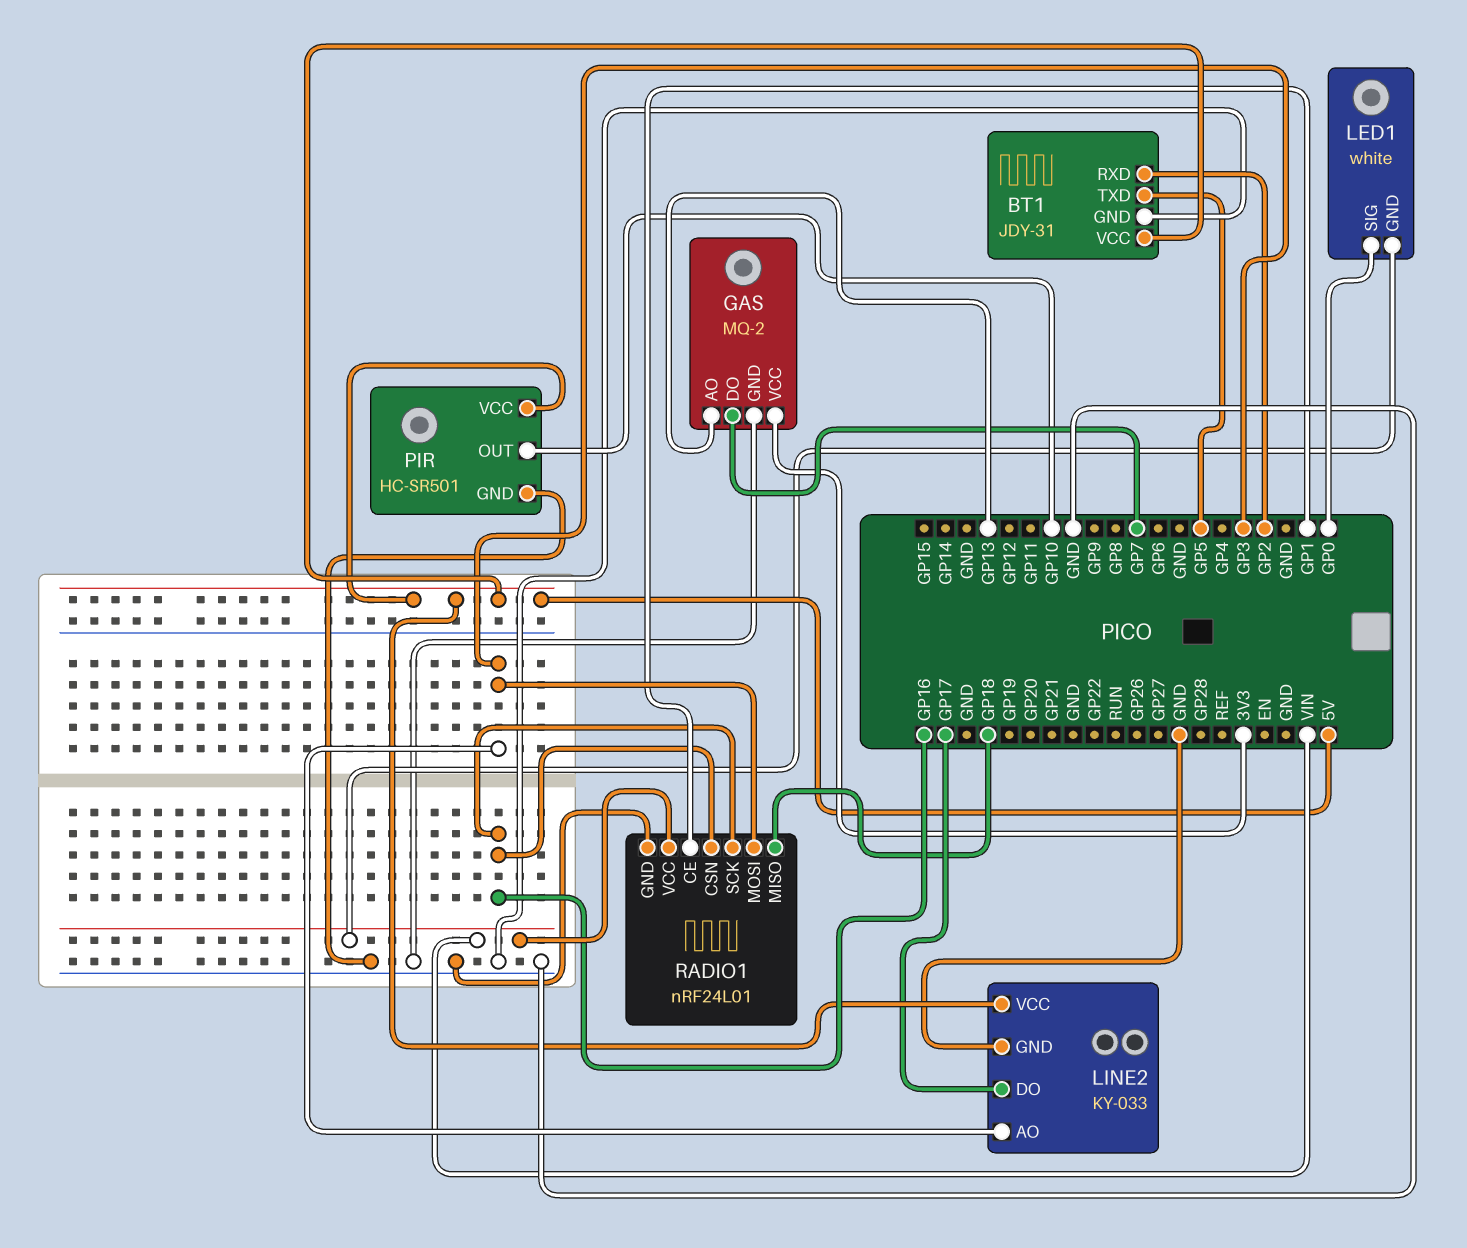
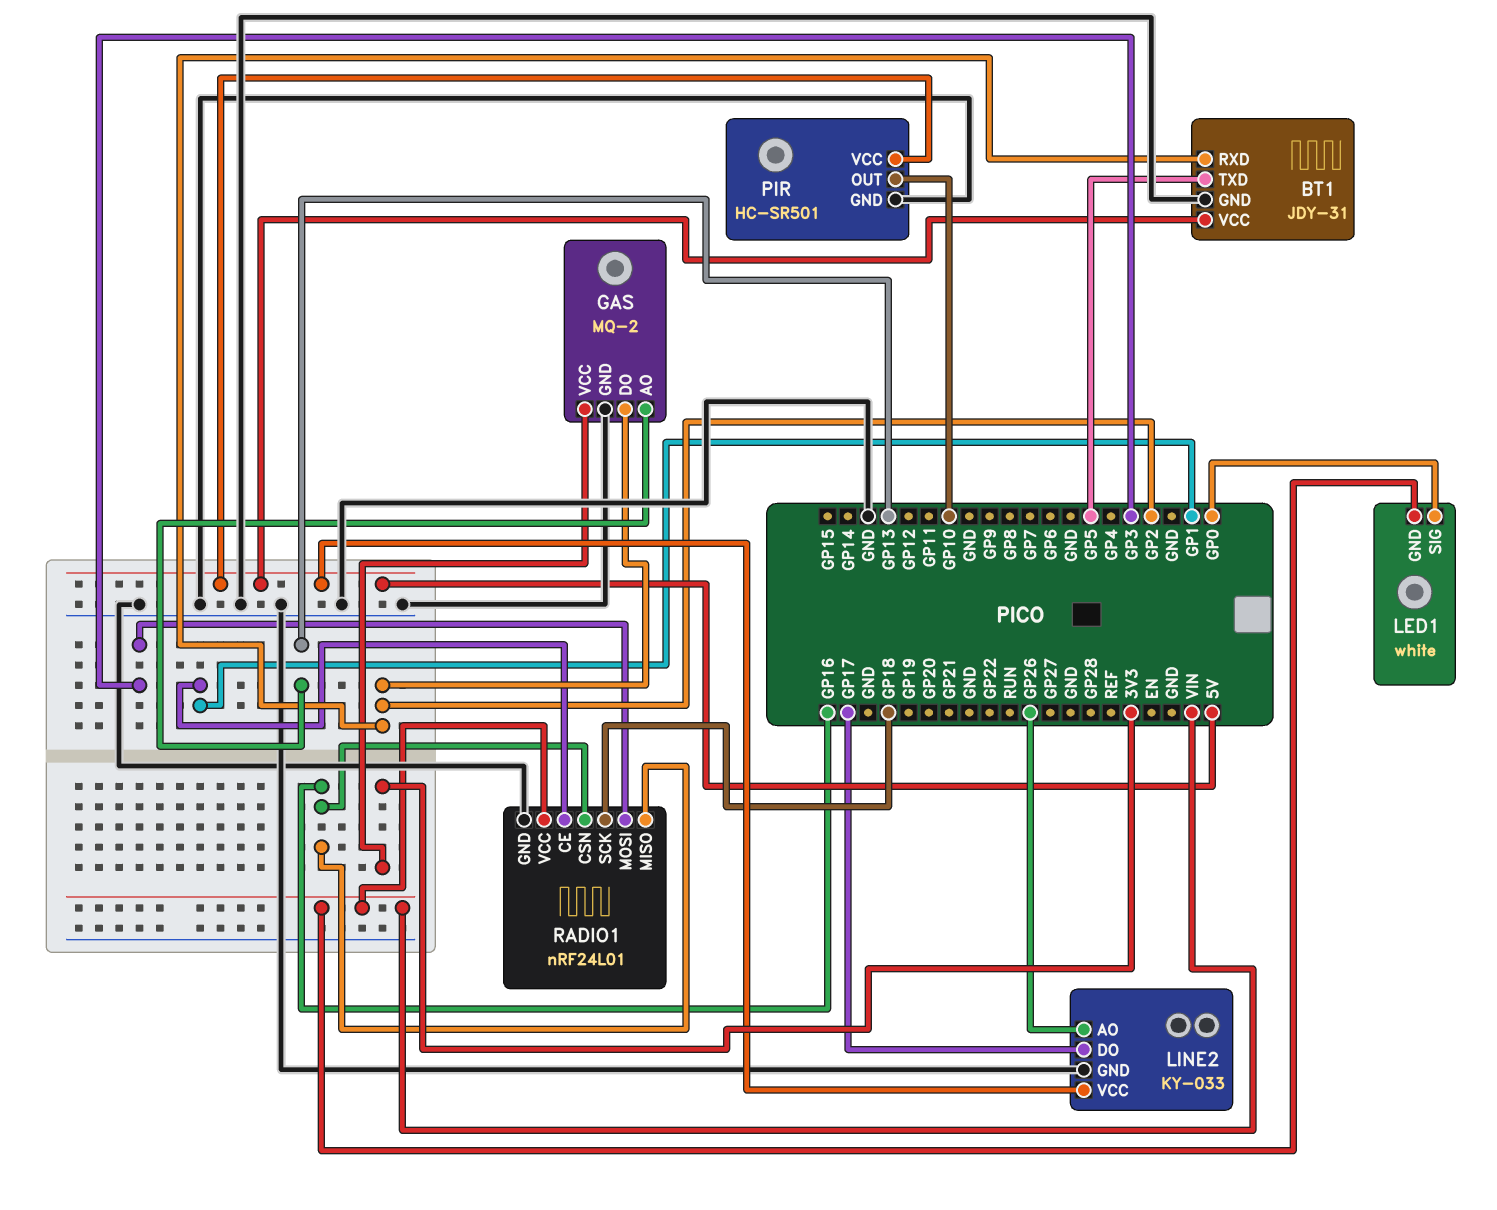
GAS pin DO: GP7 -> GP2
LINE2 pin AO: GP3 -> GP26
RADIO1 pin MISO: GP18 -> GP16
RADIO1 pin SCK: GP16 -> GP18

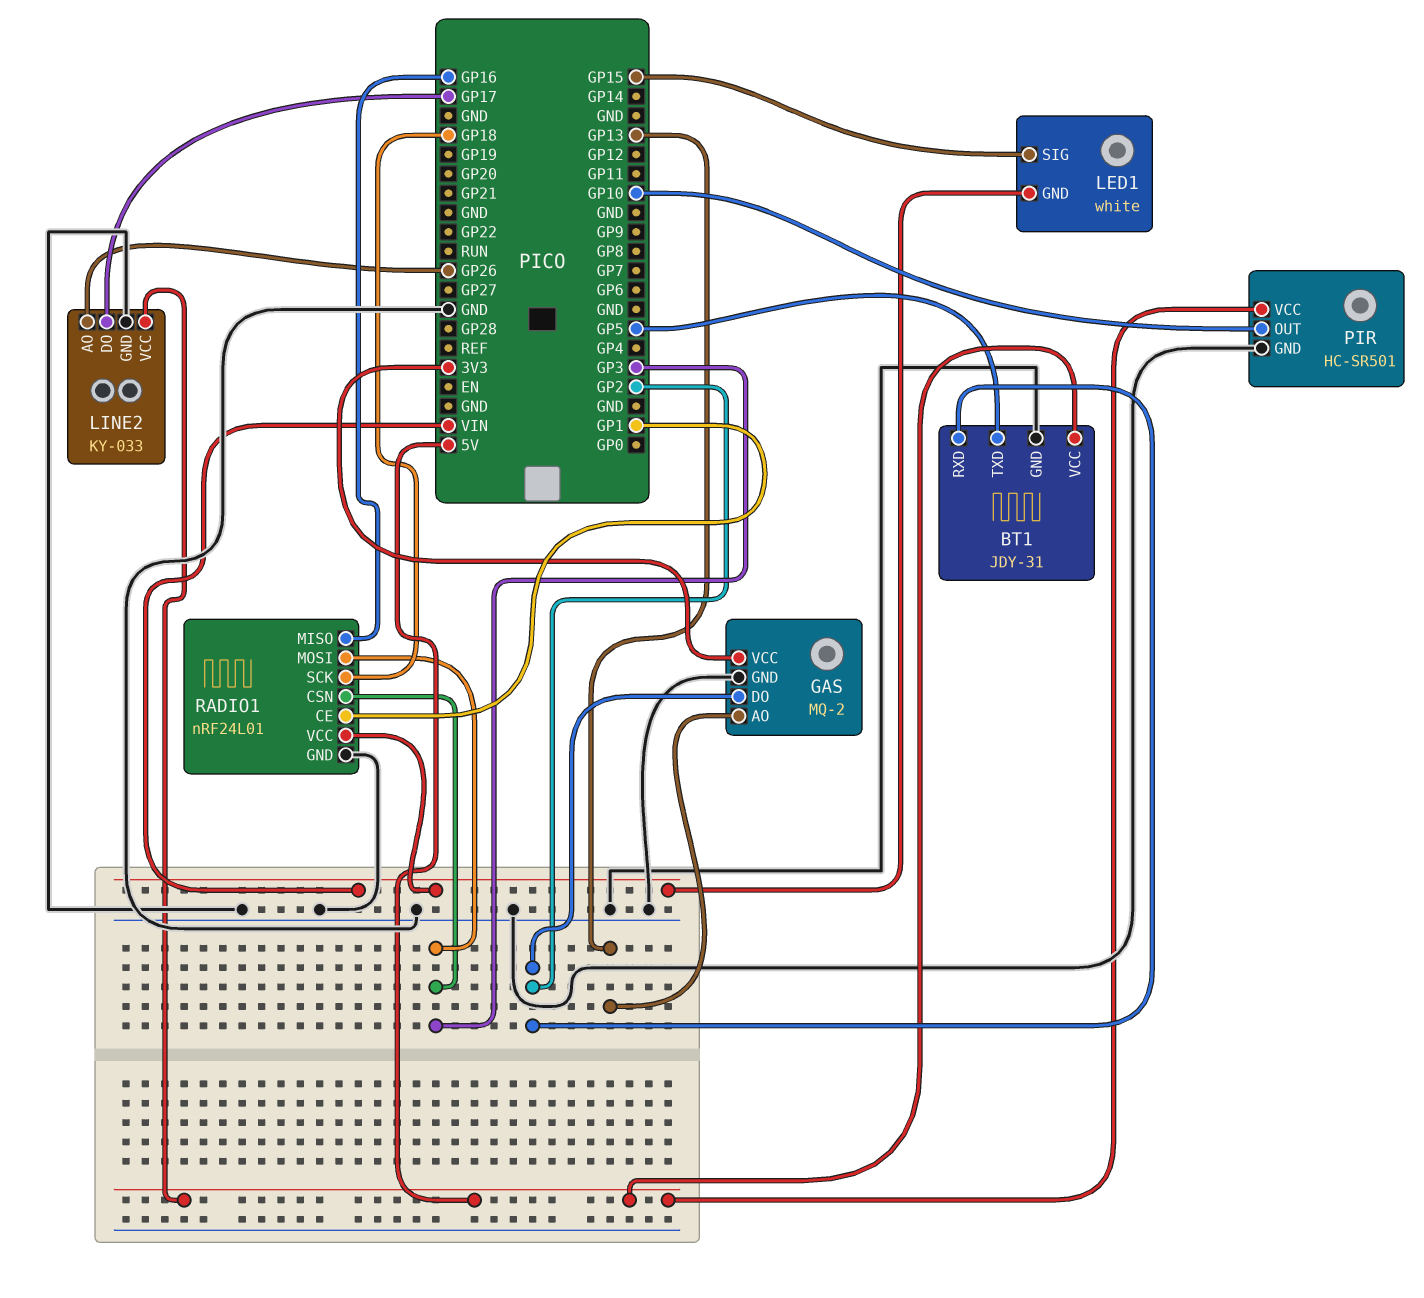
LED1 pin SIG: GP0 -> GP15
RADIO1 pin CSN: GP16 -> GP3

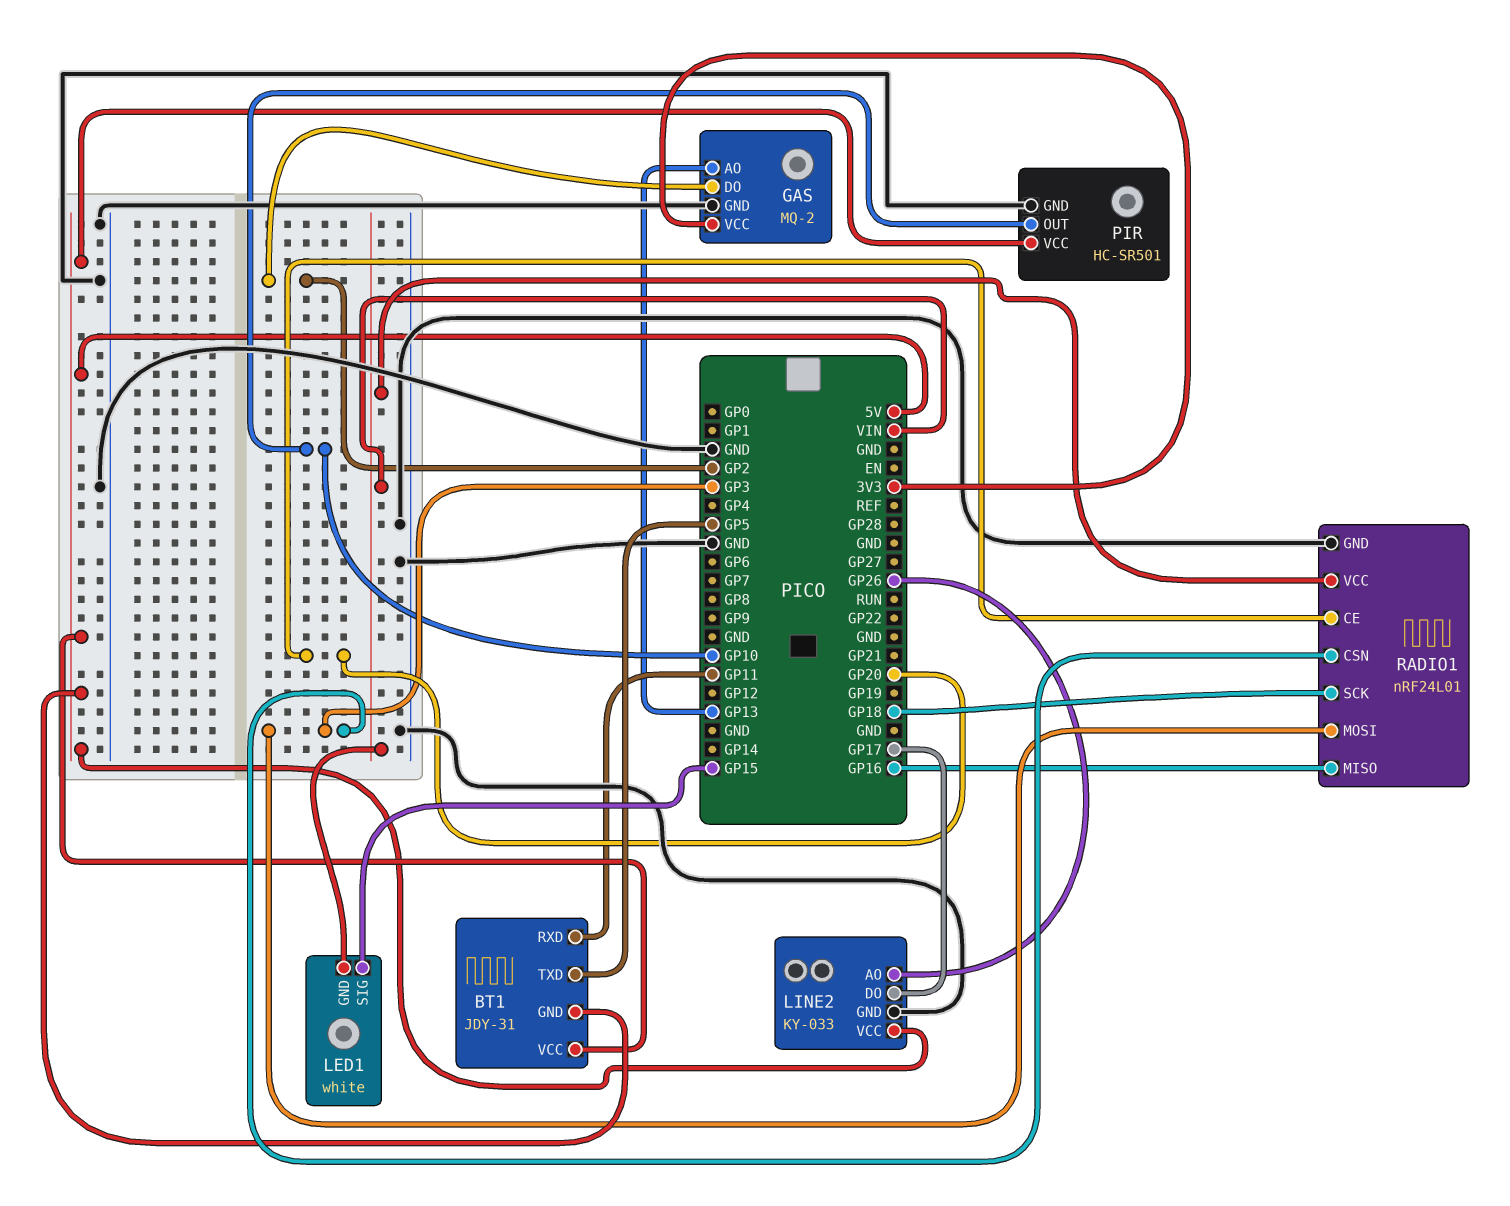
BT1 pin GND: GND -> 5V
BT1 pin RXD: GP2 -> GP11
RADIO1 pin CE: GP1 -> GP20

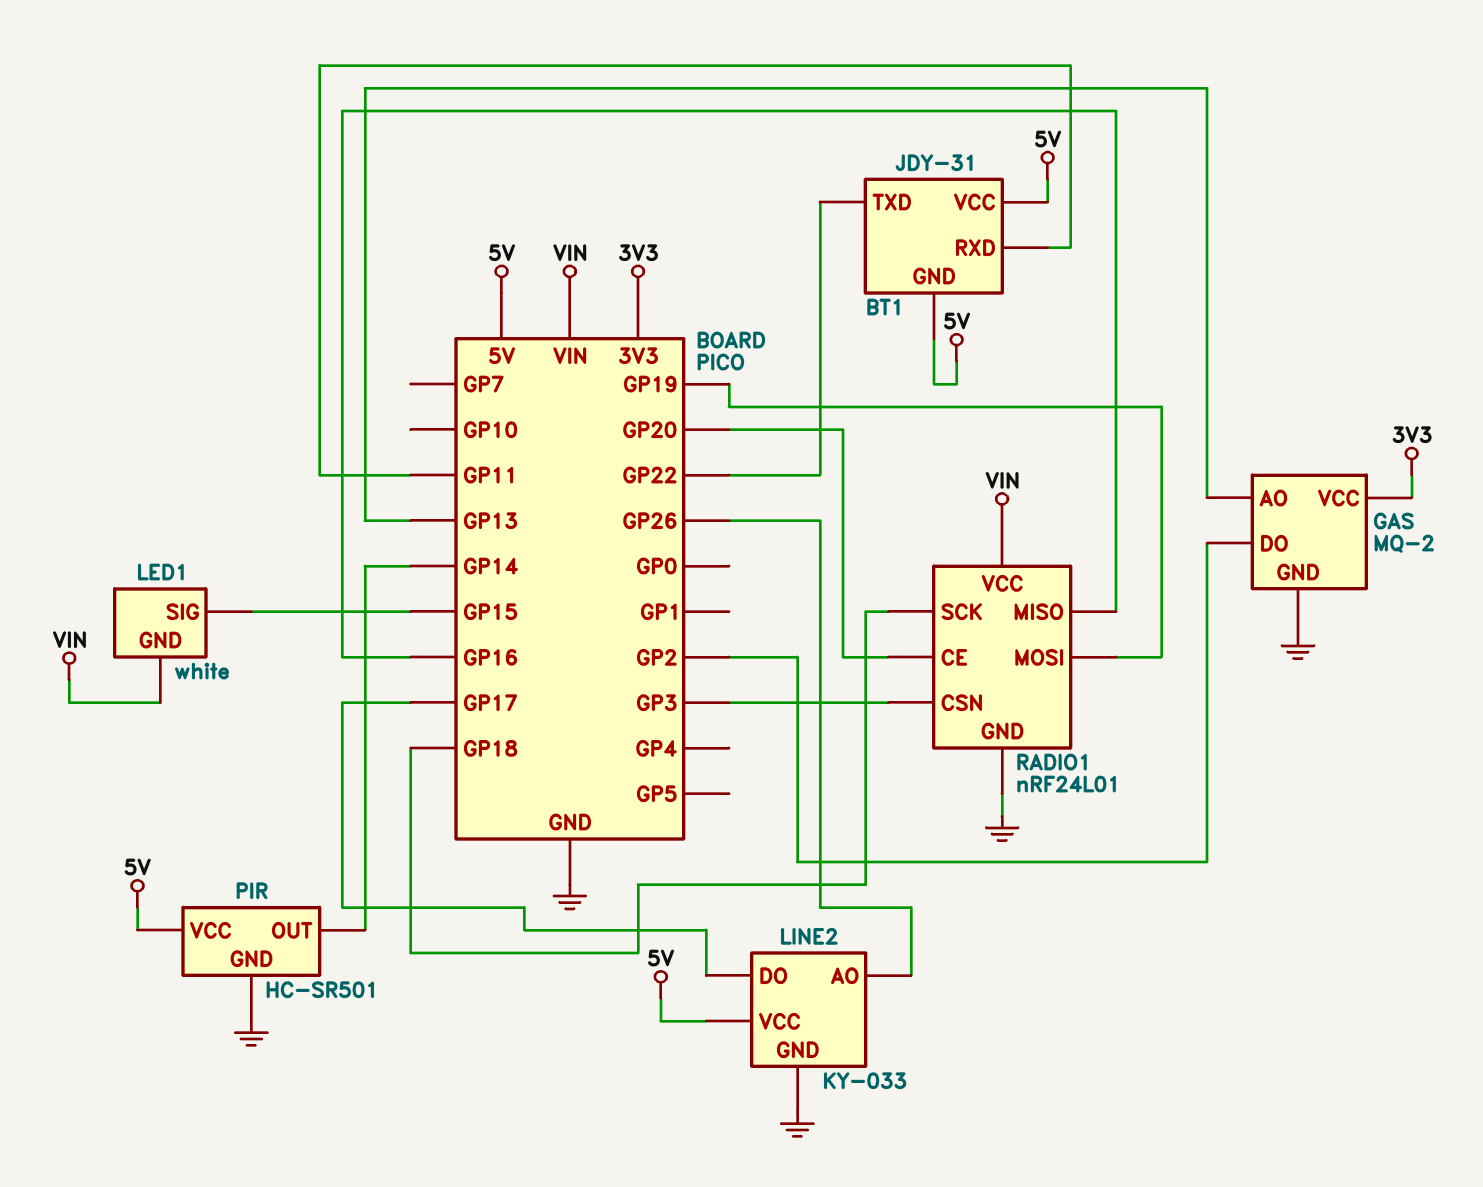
BT1 pin TXD: GP5 -> GP22
PIR pin OUT: GP10 -> GP14
RADIO1 pin MOSI: GP3 -> GP19

